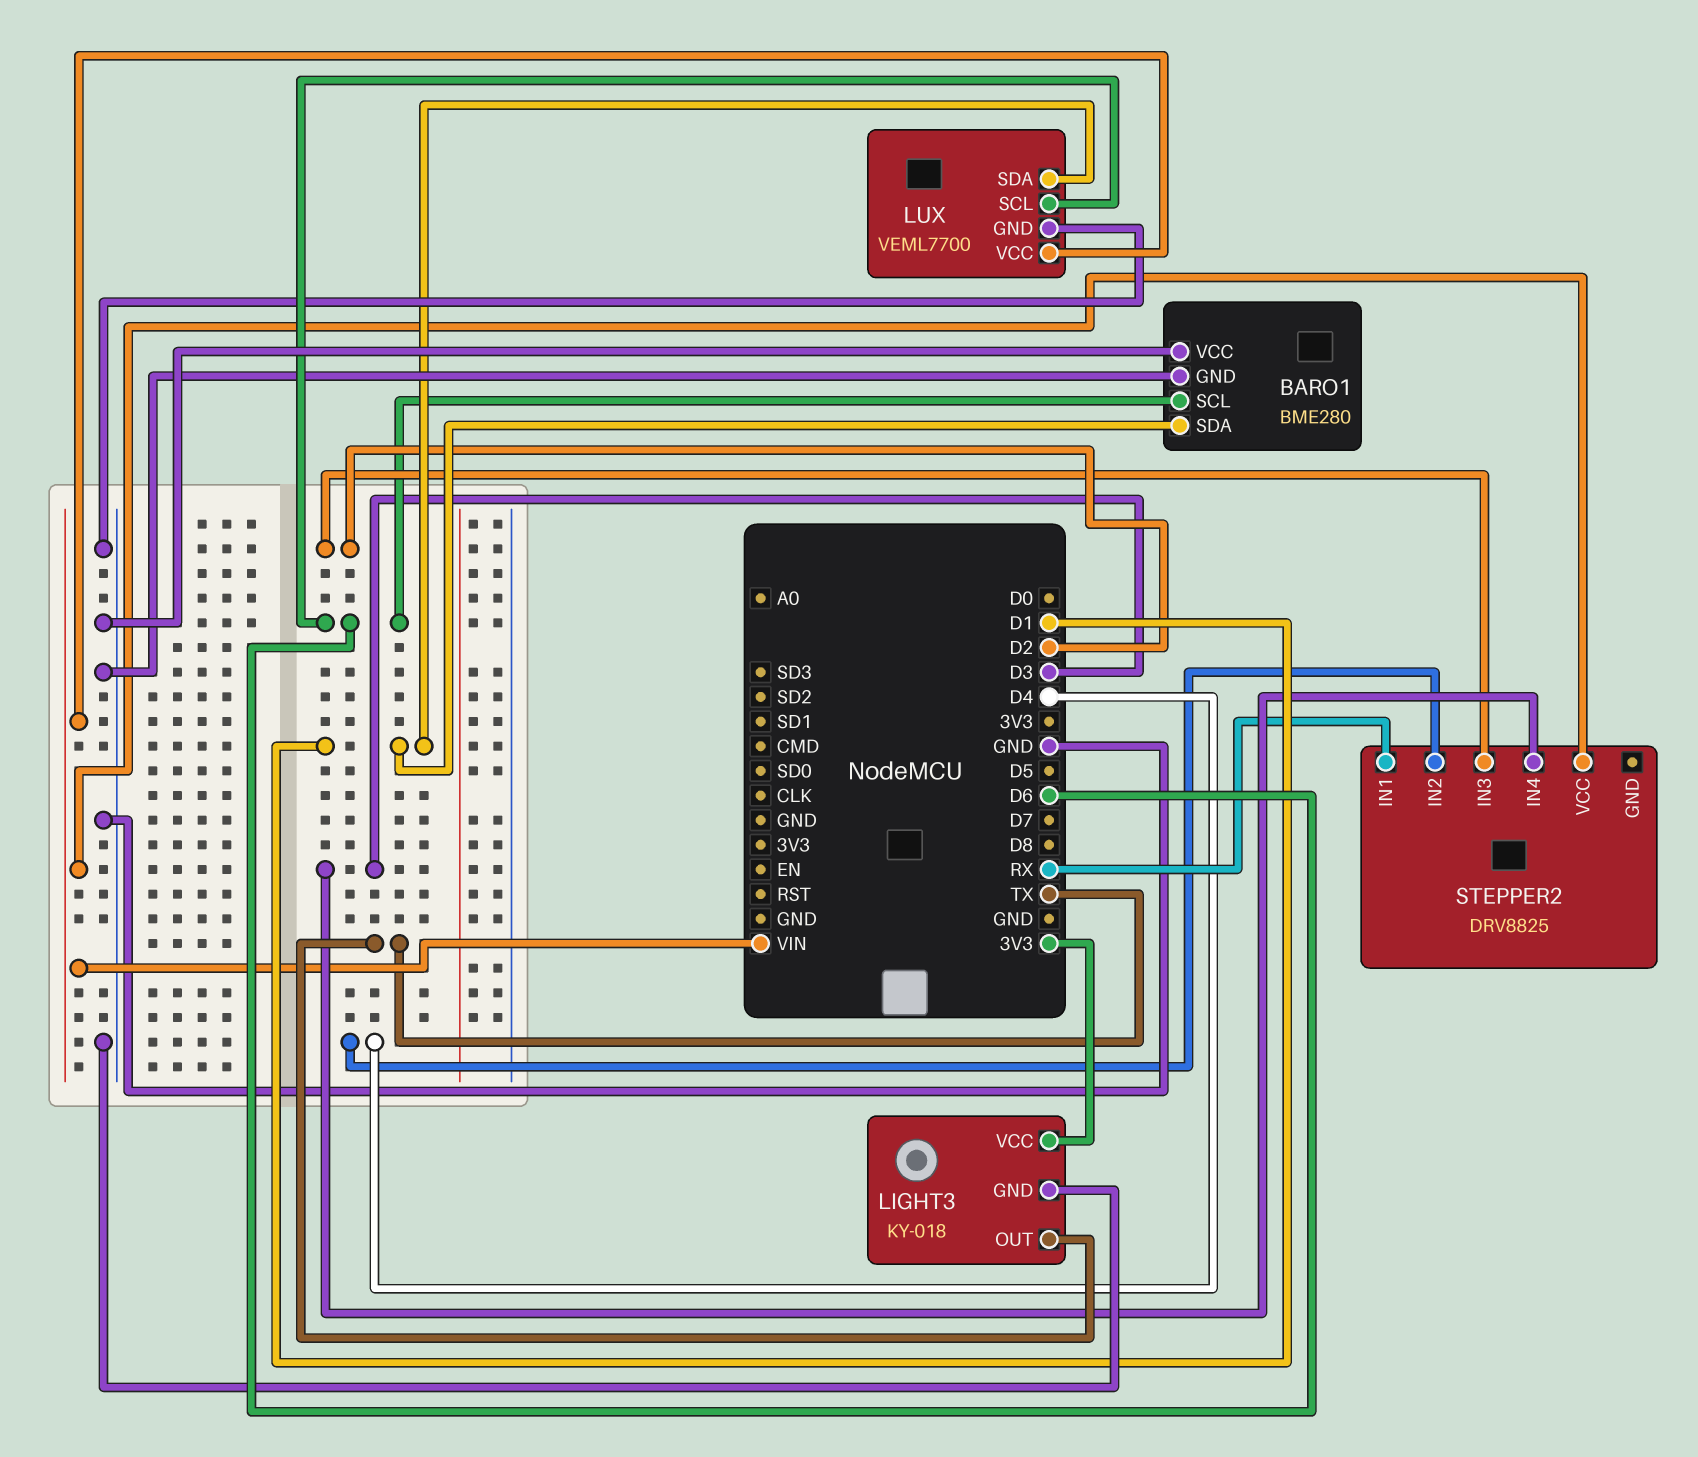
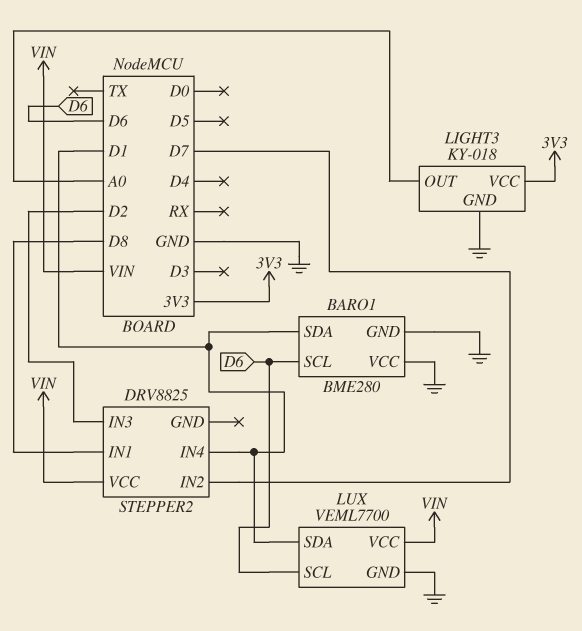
LIGHT3 pin OUT: TX -> A0
STEPPER2 pin IN1: RX -> D8
STEPPER2 pin IN2: D4 -> D7
STEPPER2 pin IN4: D3 -> D1

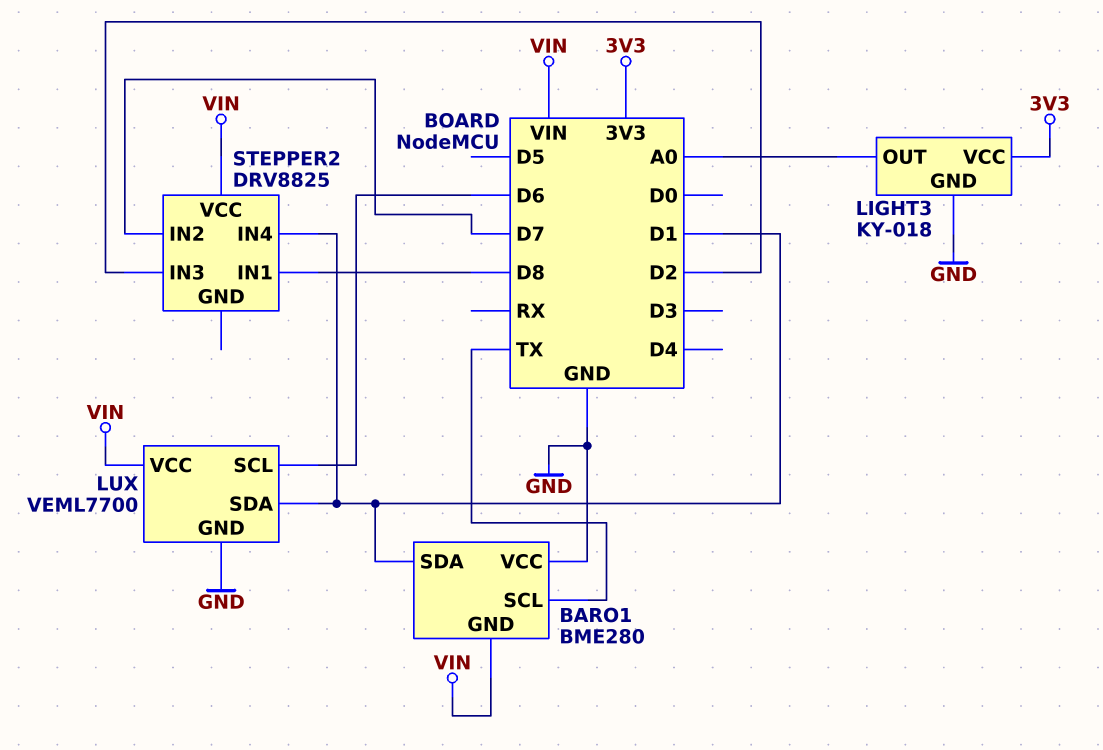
BARO1 pin GND: GND -> VIN
BARO1 pin SCL: D6 -> TX

